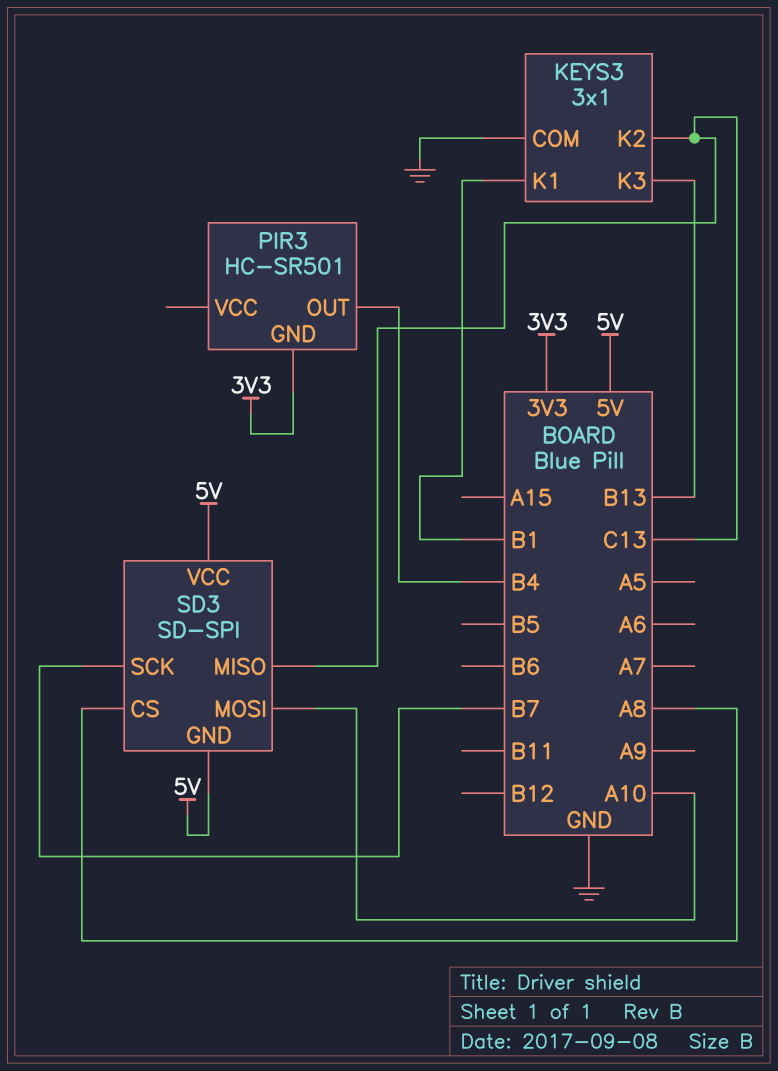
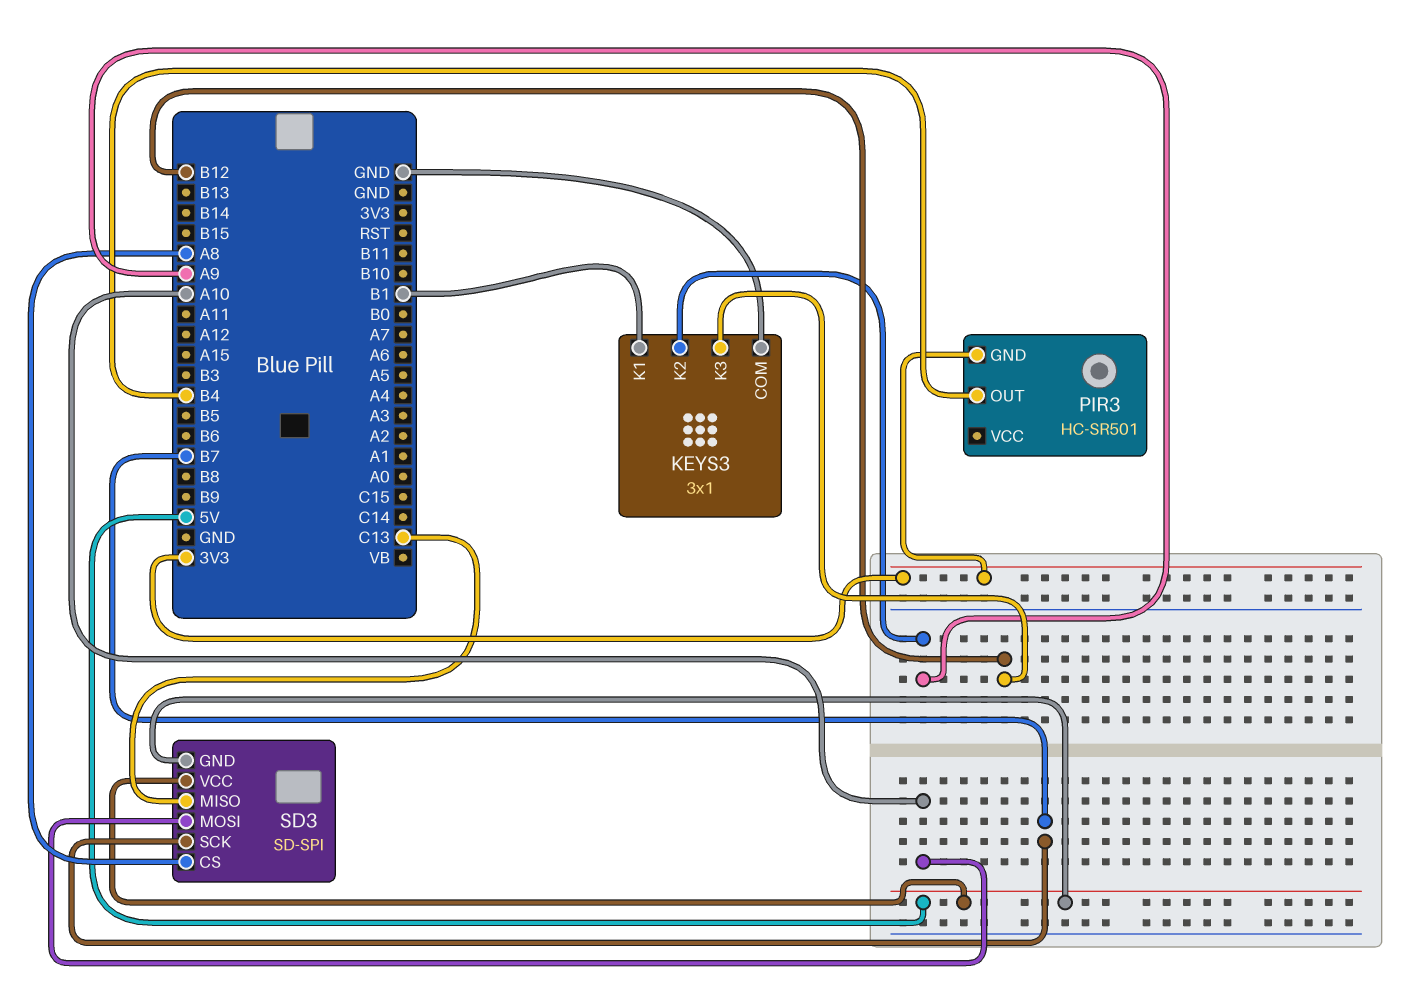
KEYS3 pin K2: C13 -> A9
KEYS3 pin K3: B13 -> B12

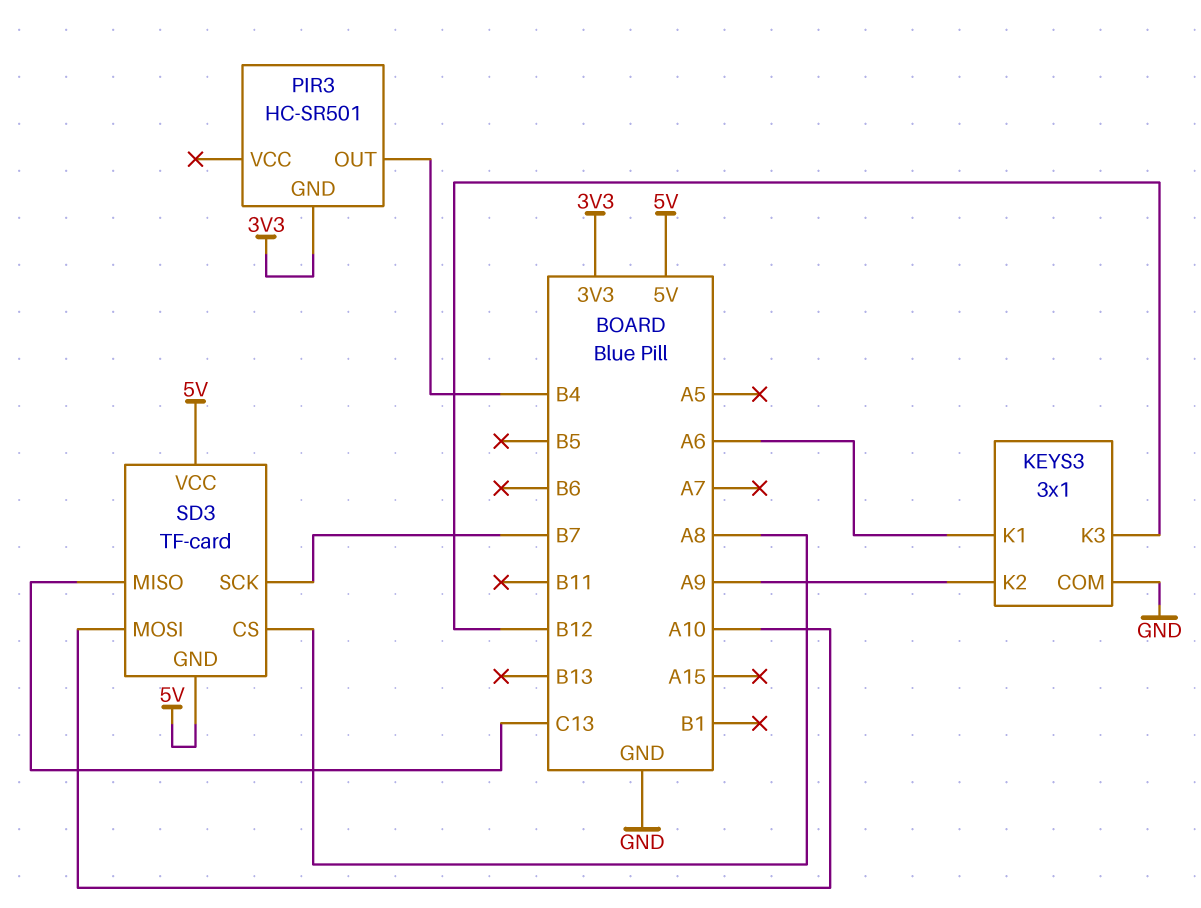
KEYS3 pin K1: B1 -> A6
SD3: SD-SPI -> TF-card

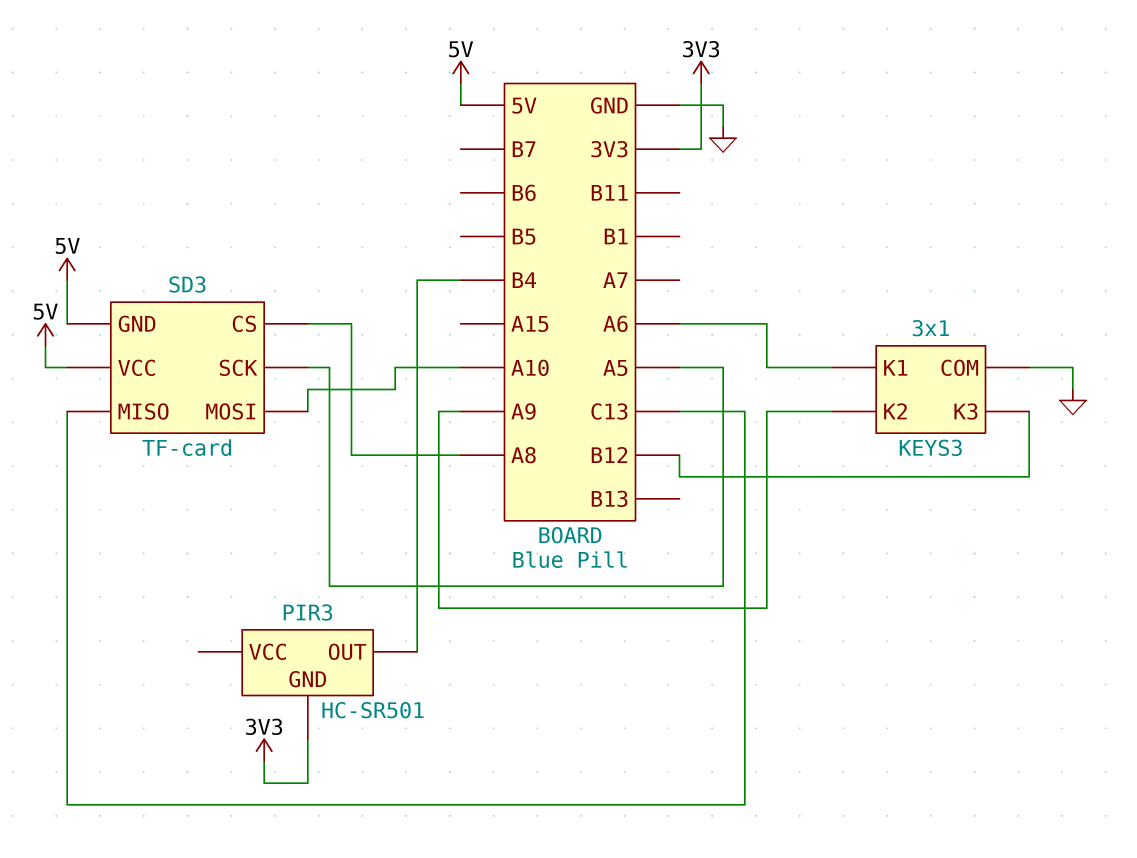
SD3 pin SCK: B7 -> A5

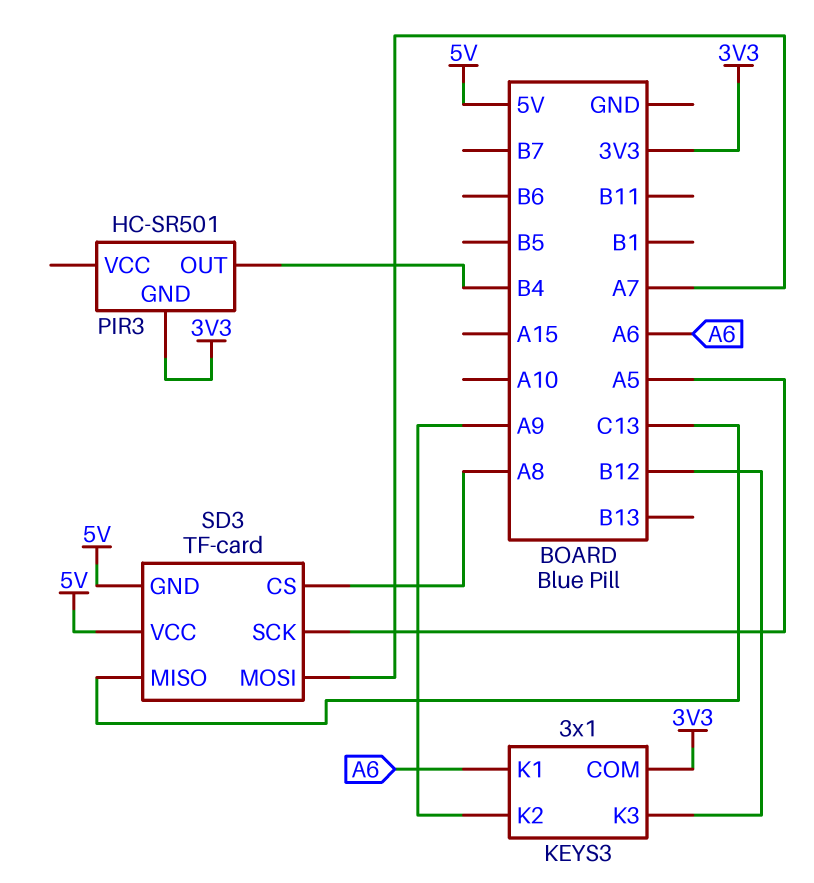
KEYS3 pin COM: GND -> 3V3
SD3 pin MOSI: A10 -> A7

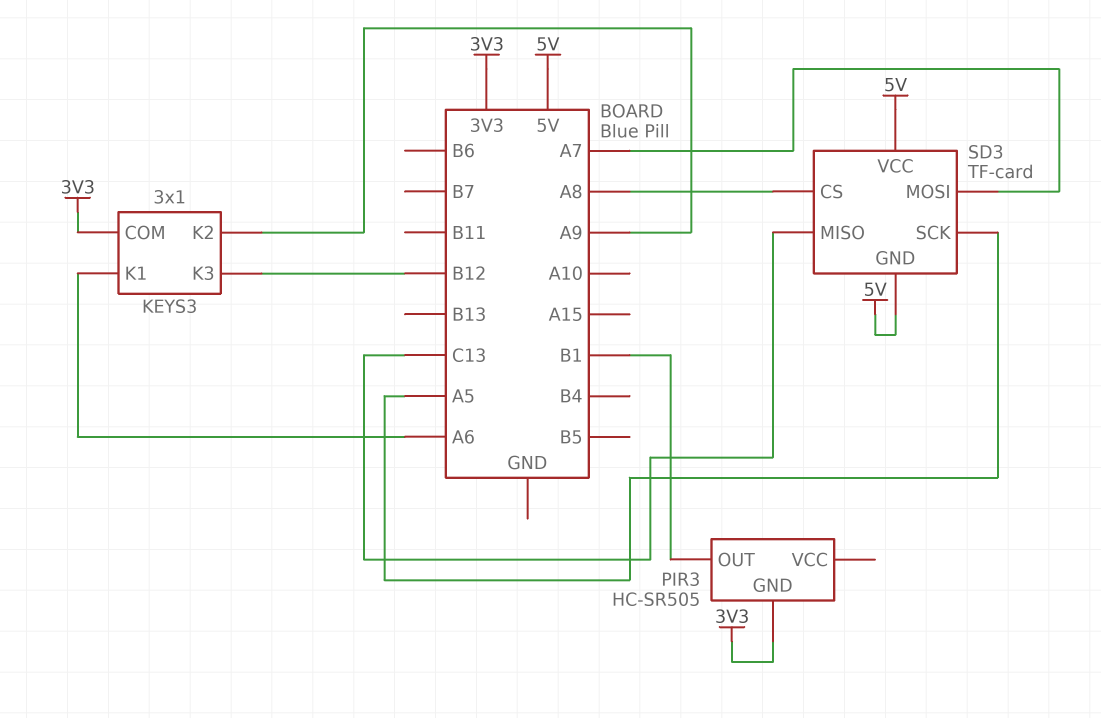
PIR3: HC-SR501 -> HC-SR505
PIR3 pin OUT: B4 -> B1

